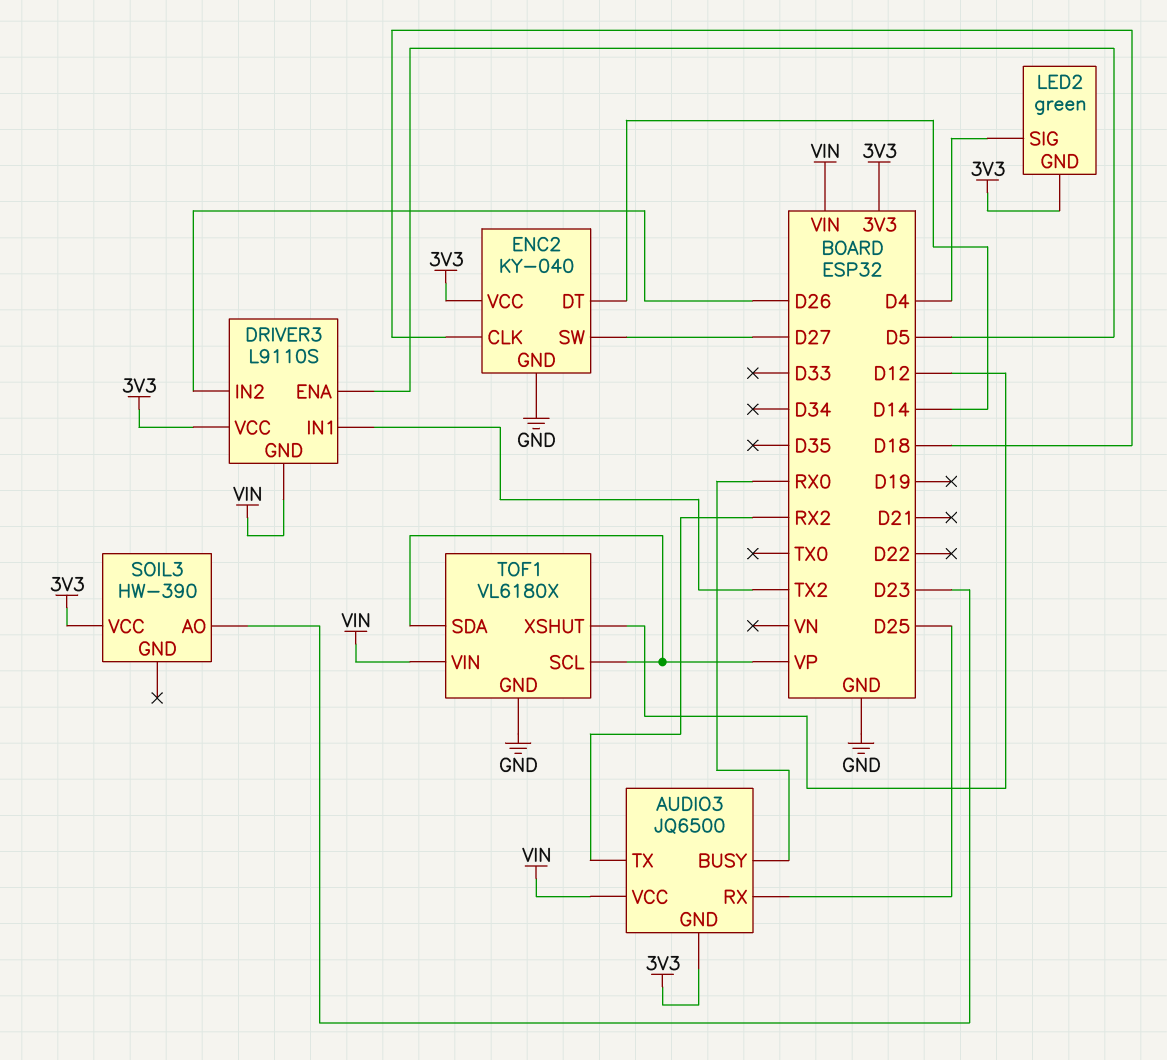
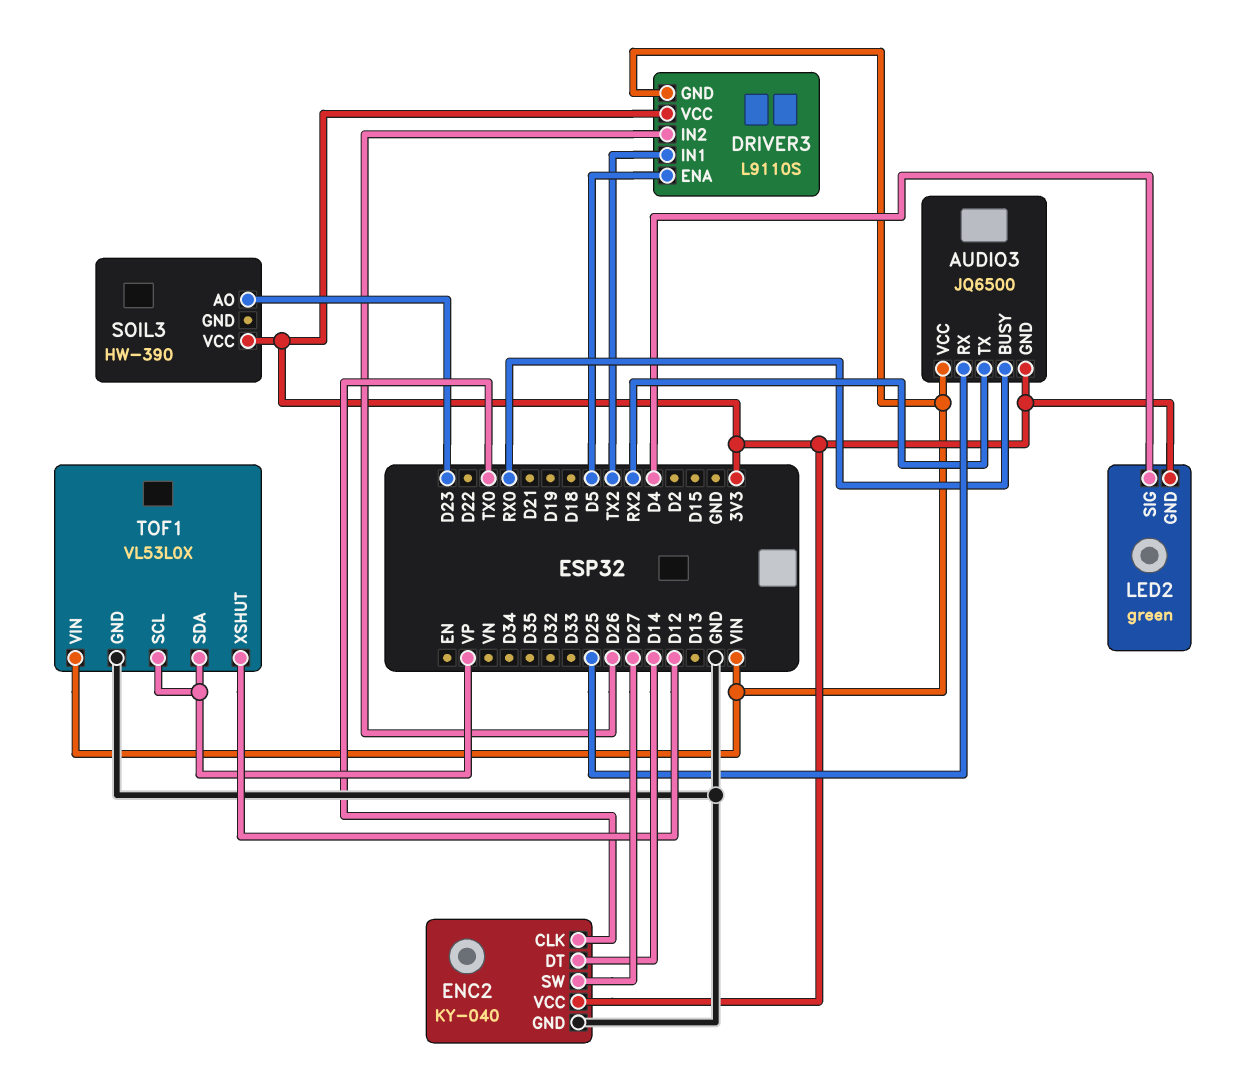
ENC2 pin CLK: D18 -> TX0
TOF1: VL6180X -> VL53L0X

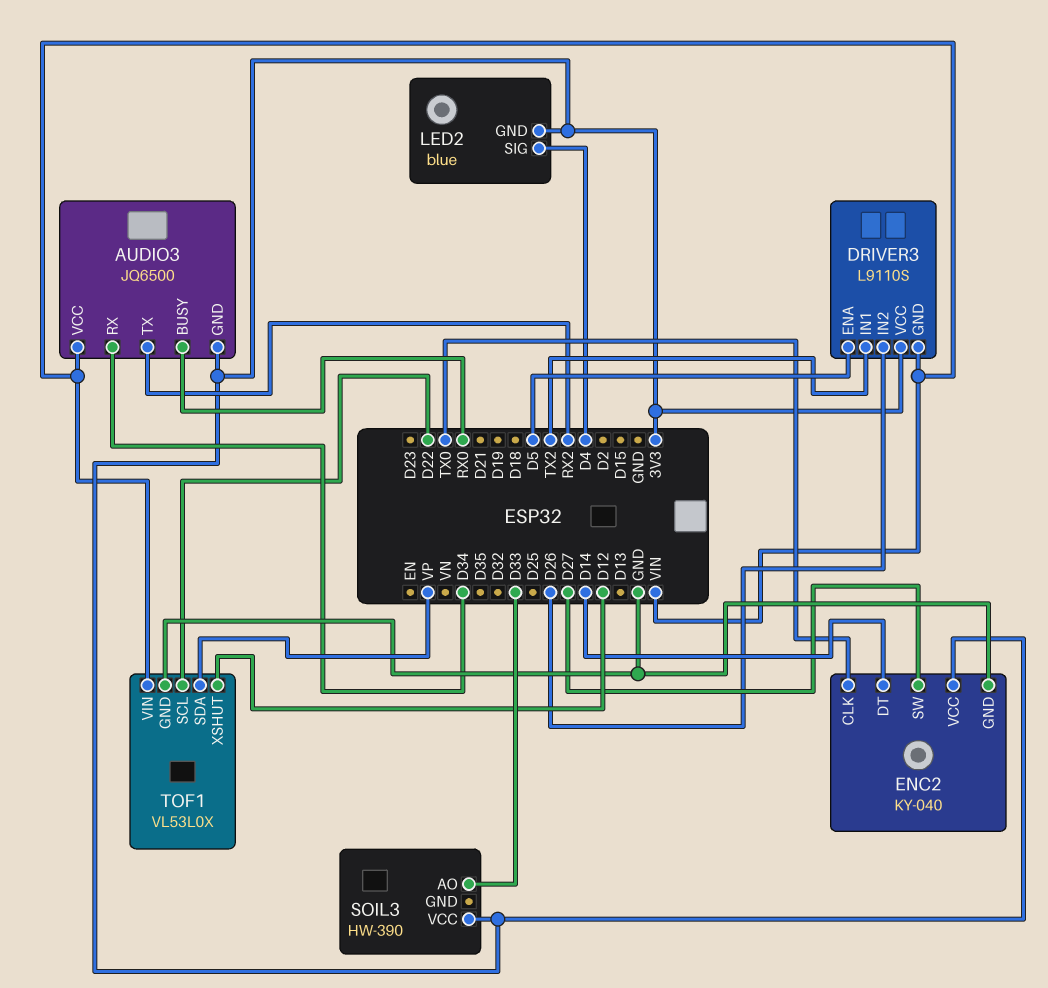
AUDIO3 pin RX: D25 -> D34
LED2: green -> blue
SOIL3 pin AO: D23 -> D33
TOF1 pin SCL: VP -> D22

